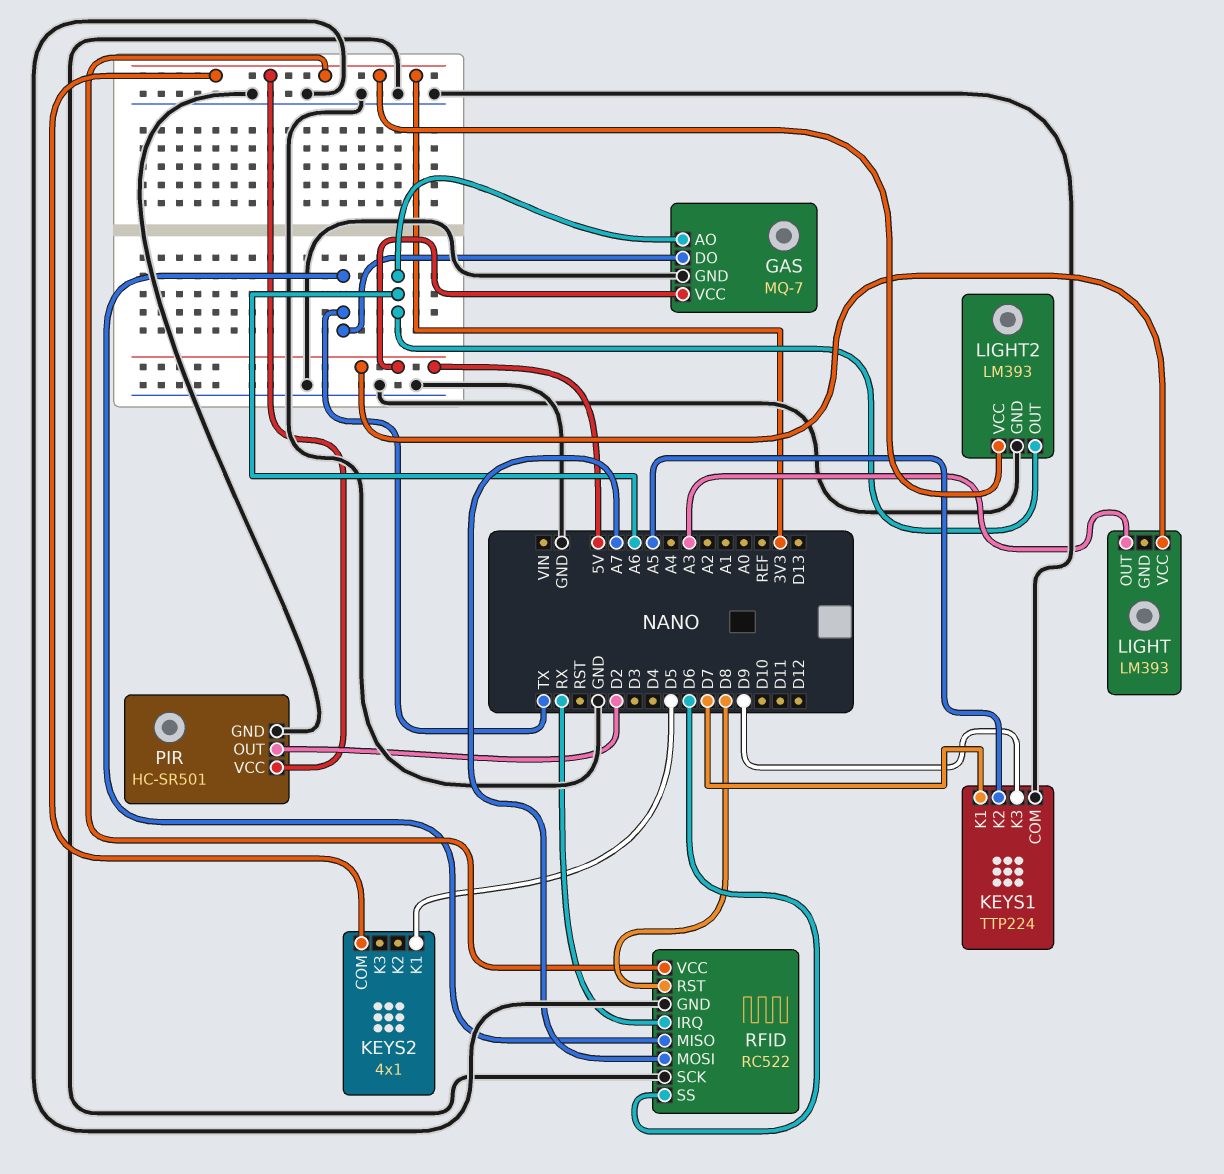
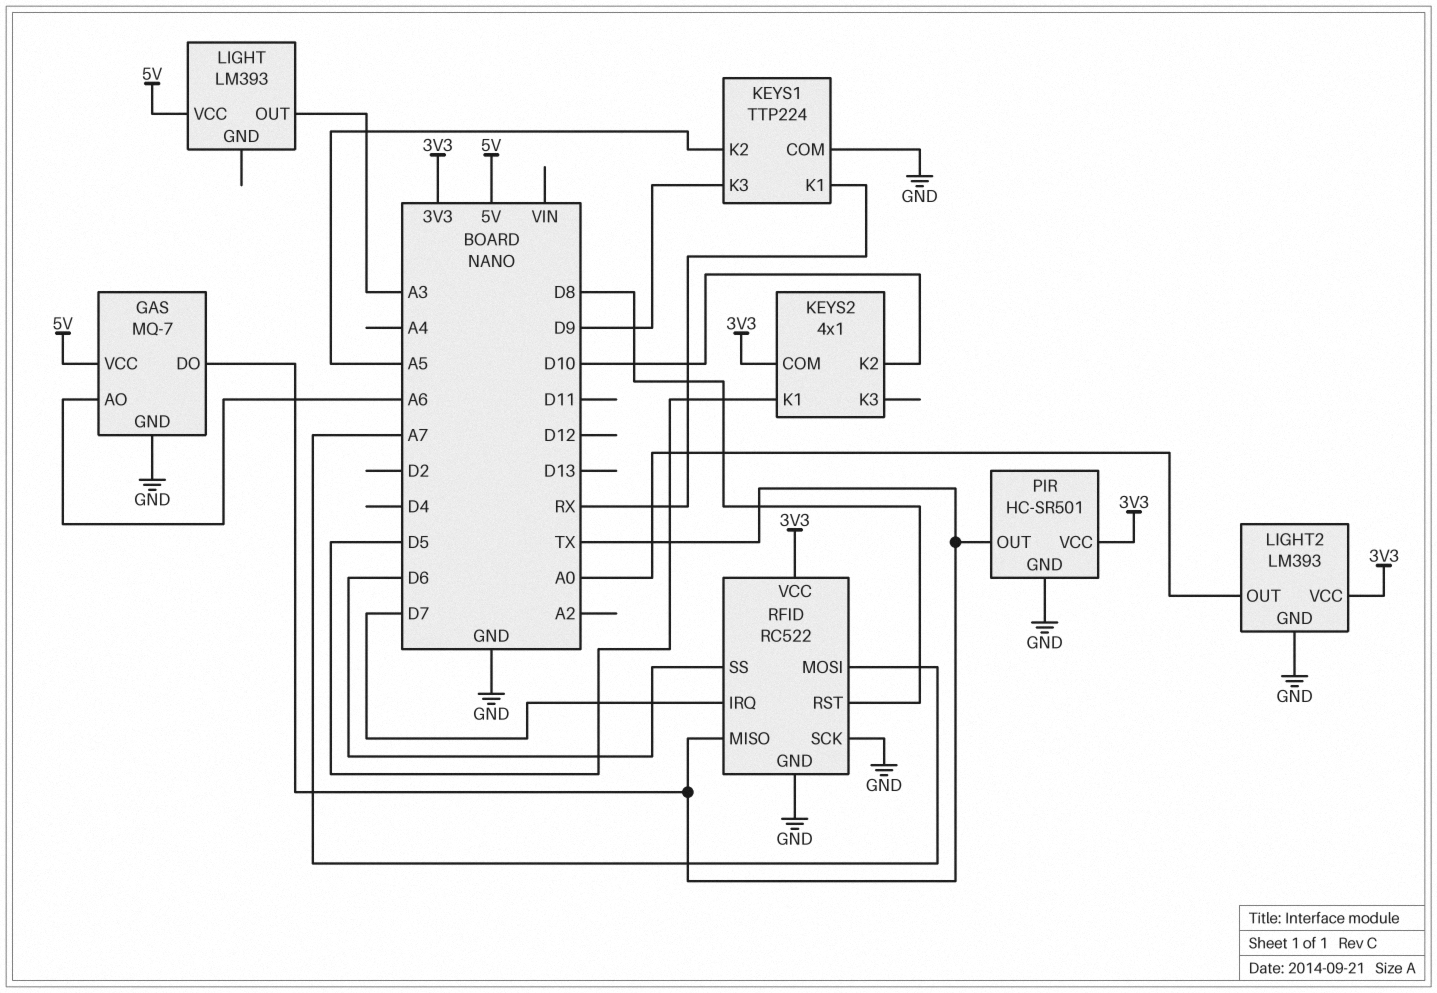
KEYS1 pin K1: D7 -> RX
KEYS2 pin K2: none -> D10
LIGHT2 pin OUT: A6 -> A0
PIR pin OUT: D2 -> TX
RFID pin IRQ: RX -> D7

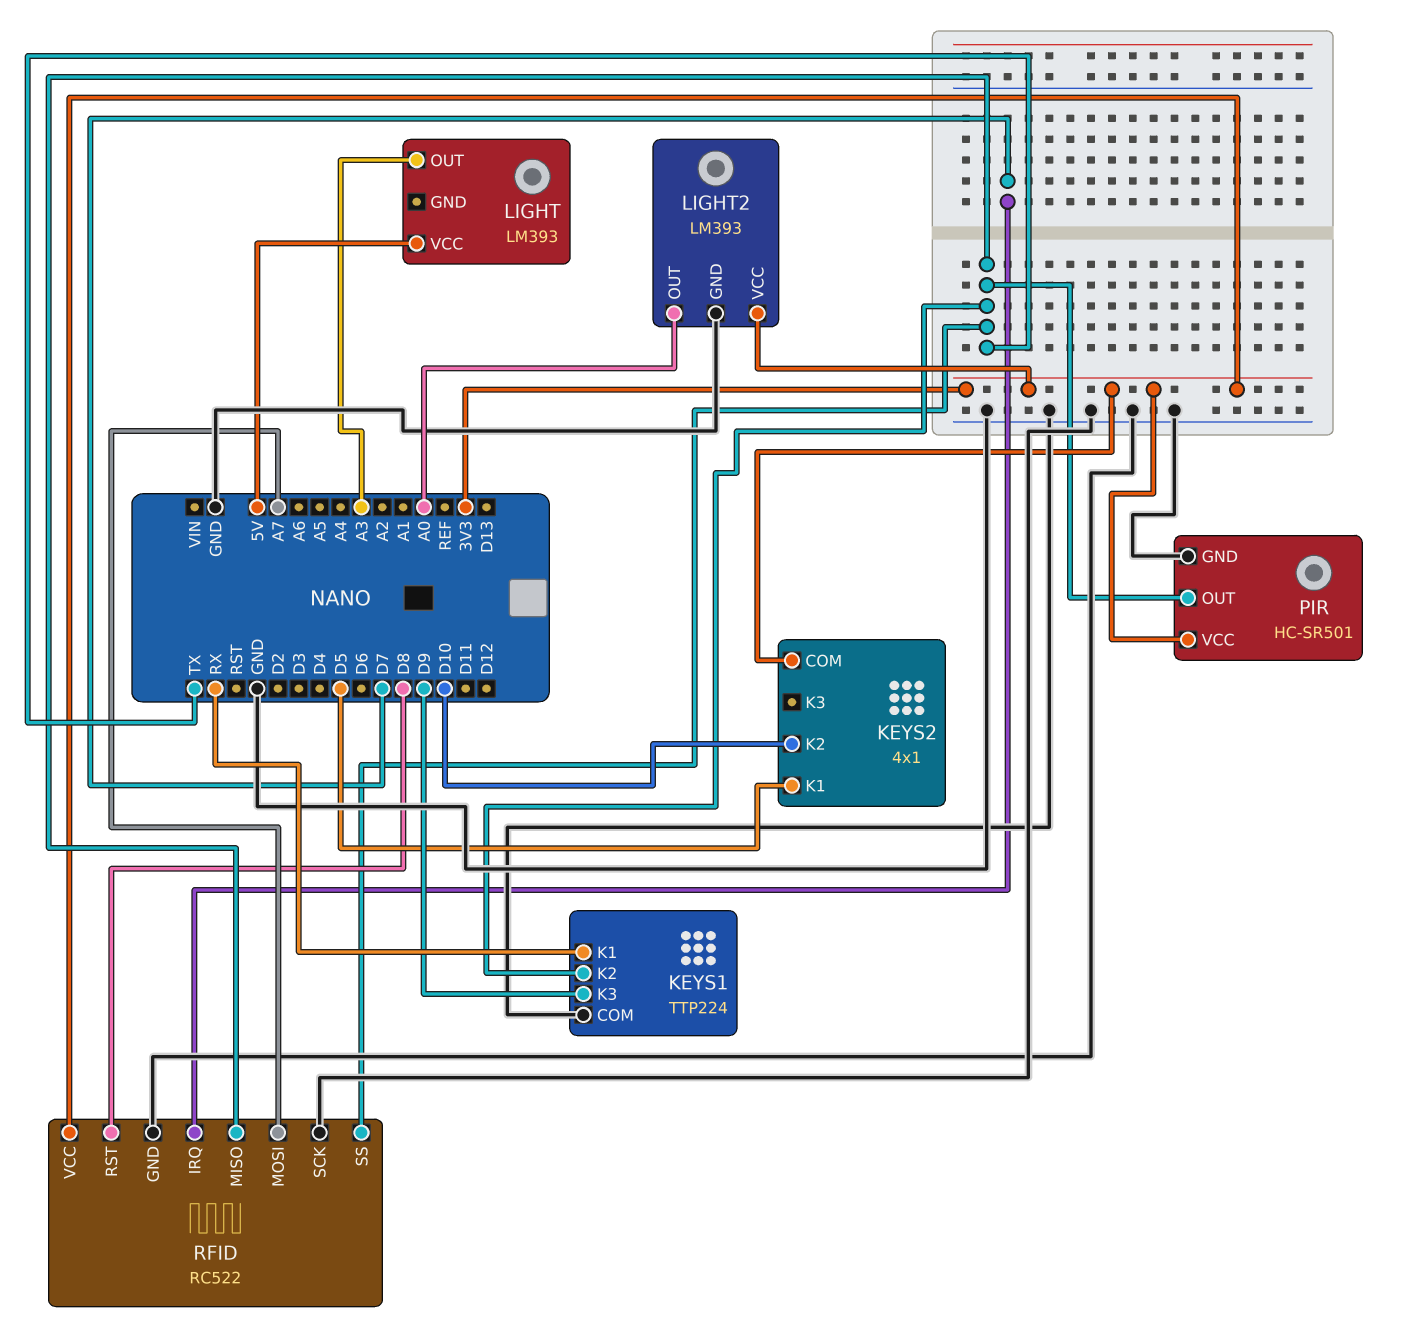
GAS: MQ-7 -> none
GAS pin AO: A6 -> none
GAS pin DO: TX -> none
GAS pin GND: GND -> none
GAS pin VCC: 5V -> none
KEYS1 pin K2: A5 -> TX
RFID pin SS: D6 -> TX

